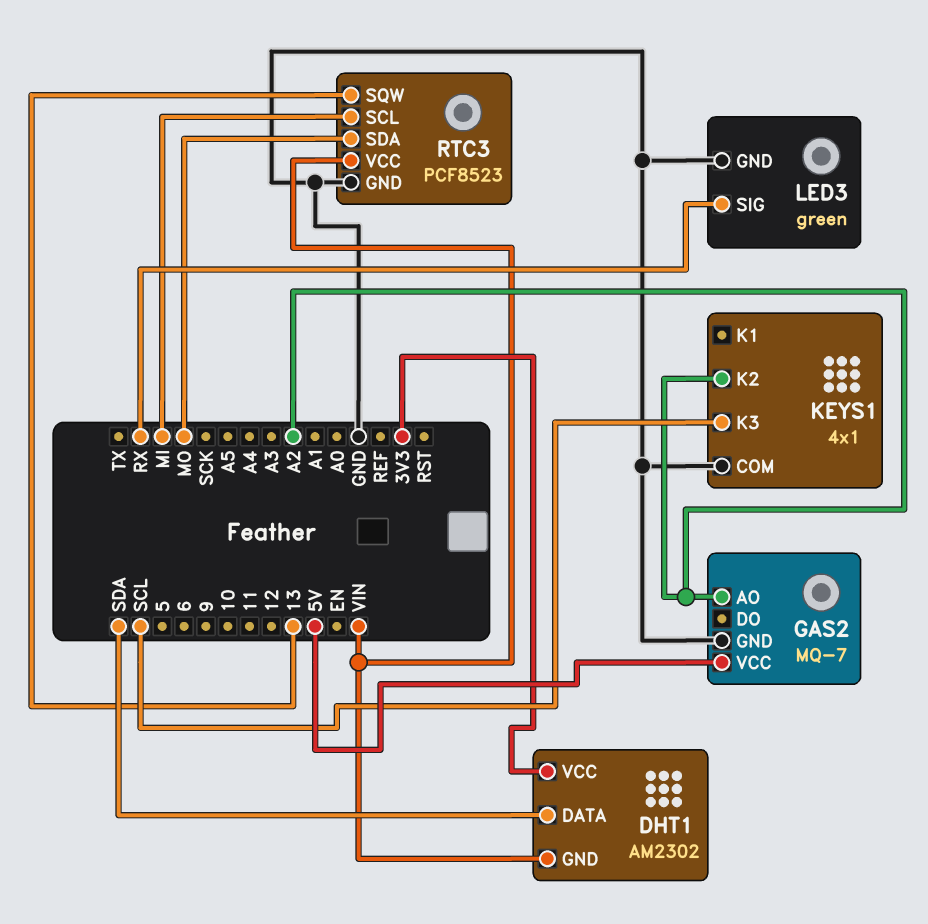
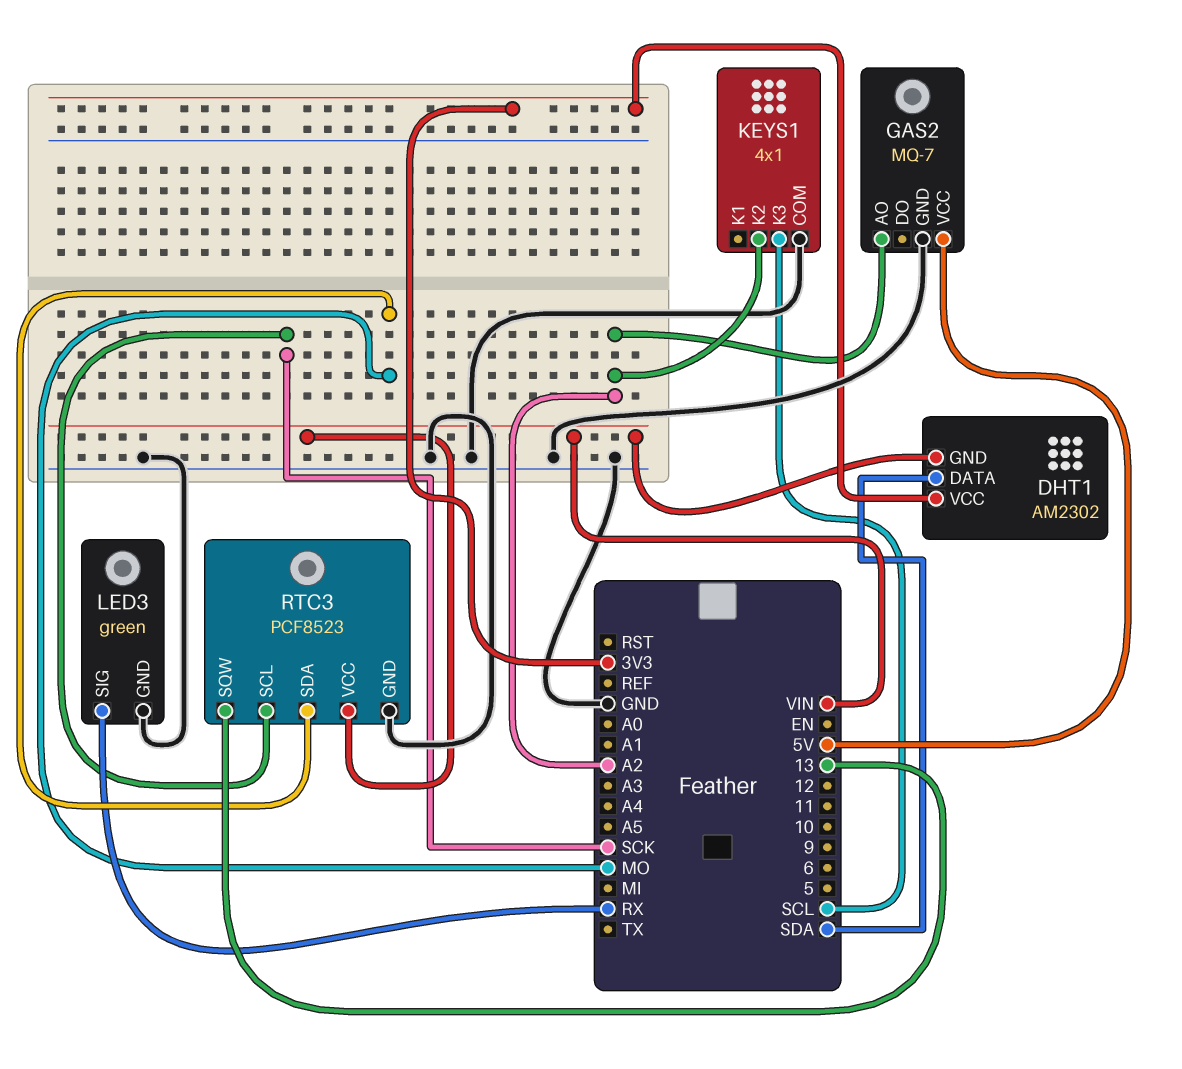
RTC3 pin SCL: MI -> SCK

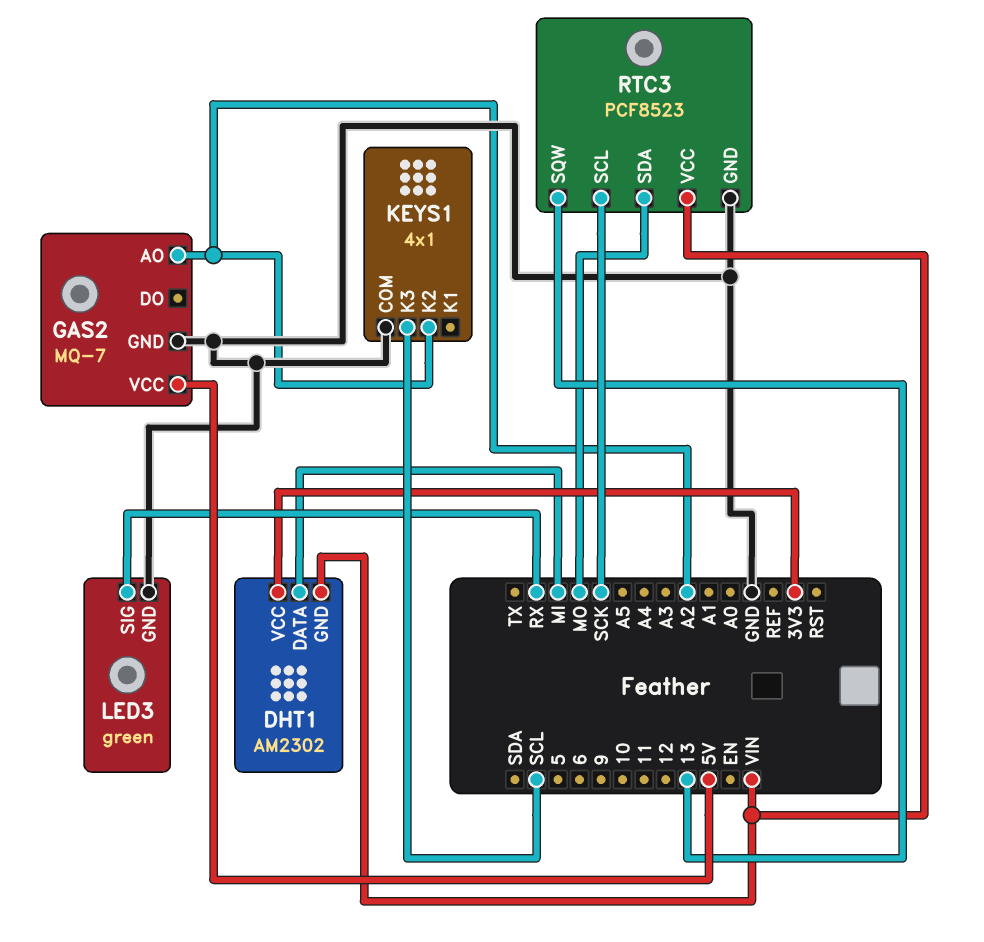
DHT1 pin DATA: SDA -> MI

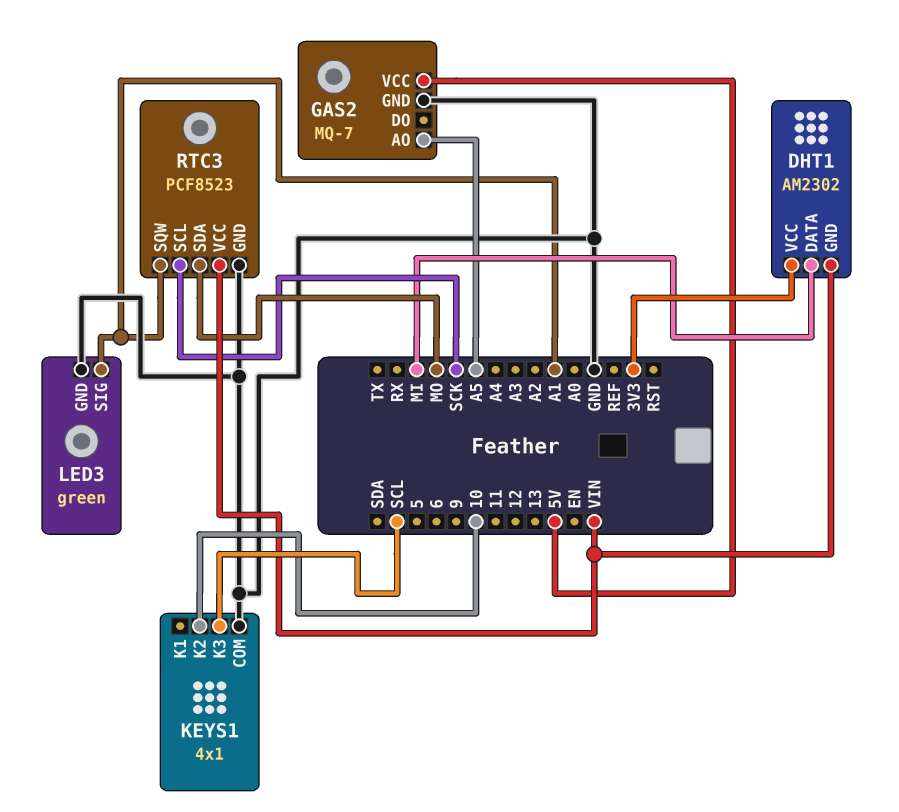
GAS2 pin AO: A2 -> A5
KEYS1 pin K2: A2 -> 10
LED3 pin SIG: RX -> A1
RTC3 pin SQW: 13 -> A1

